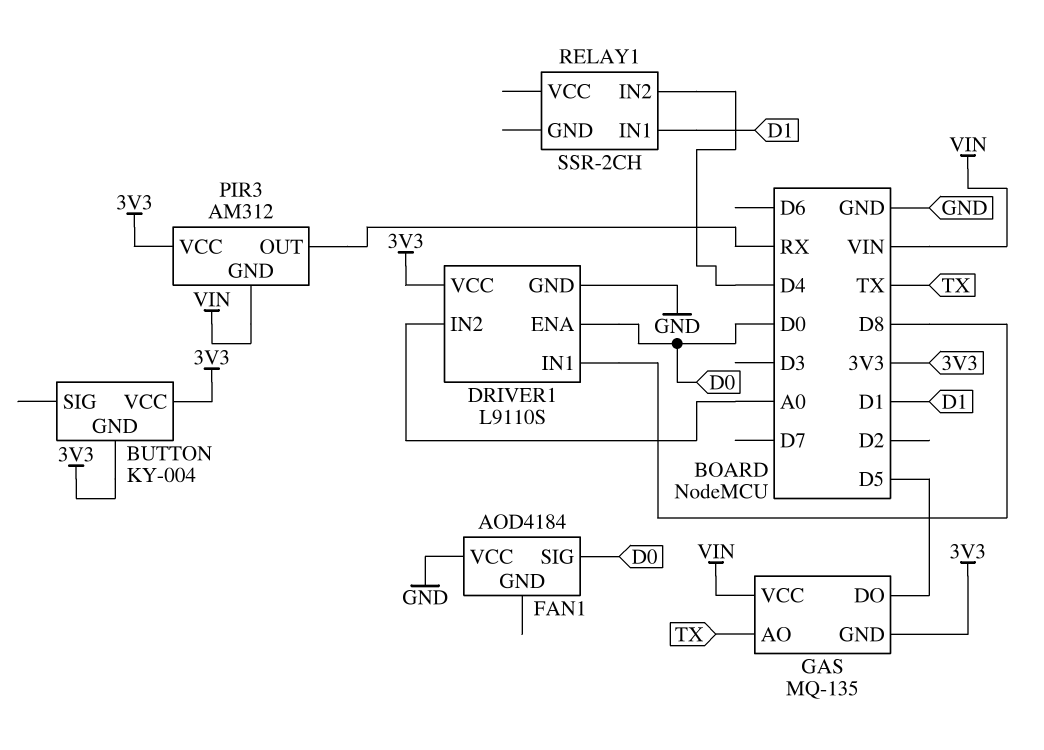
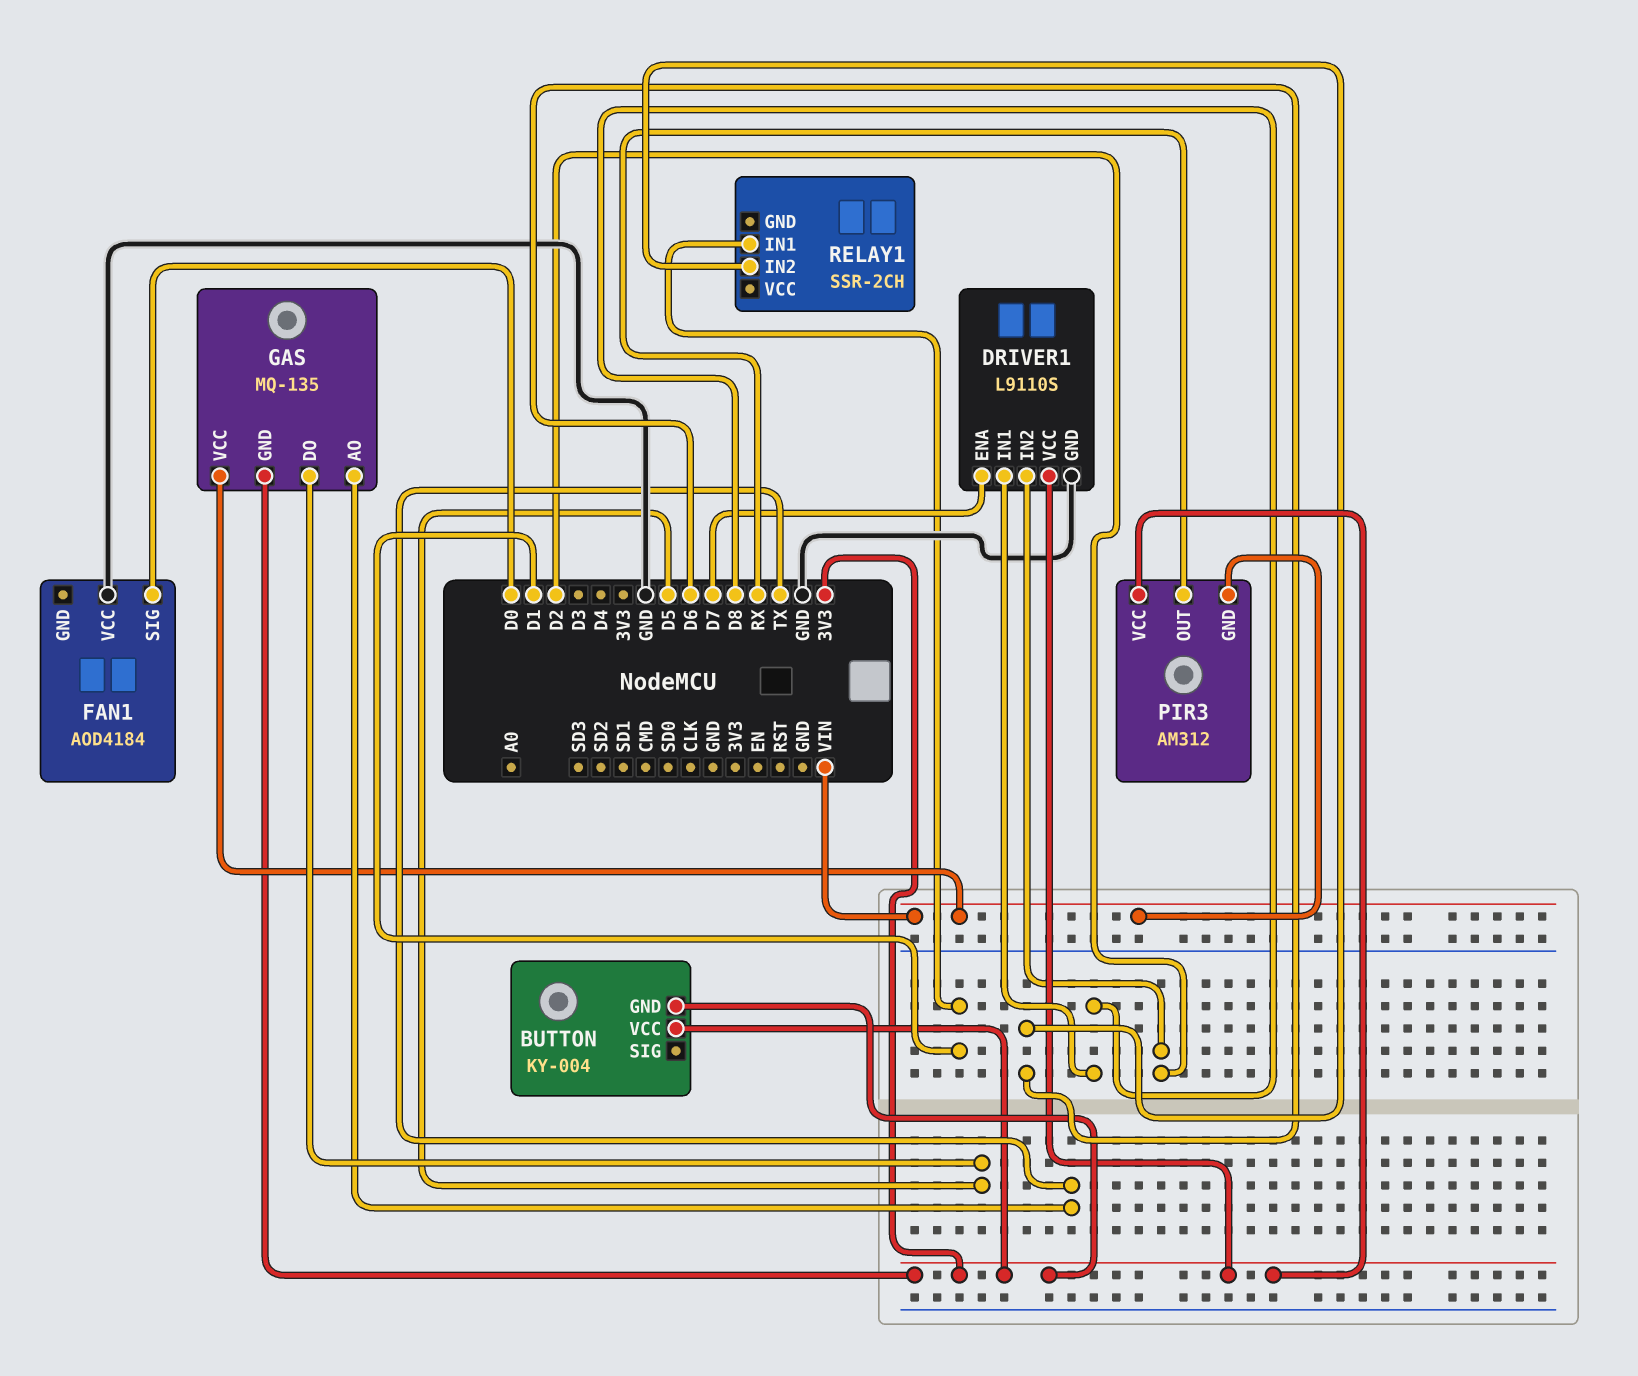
DRIVER1 pin ENA: D0 -> D7
DRIVER1 pin IN2: A0 -> D2
RELAY1 pin IN2: D4 -> D6

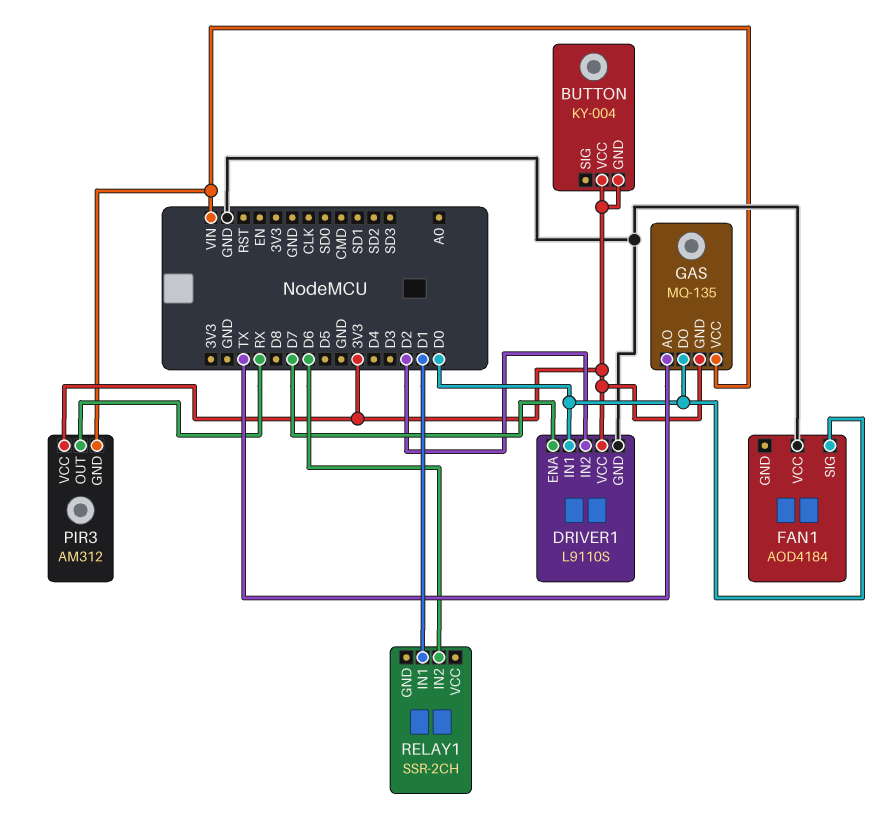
DRIVER1 pin IN1: D8 -> D0
GAS pin DO: D5 -> D0

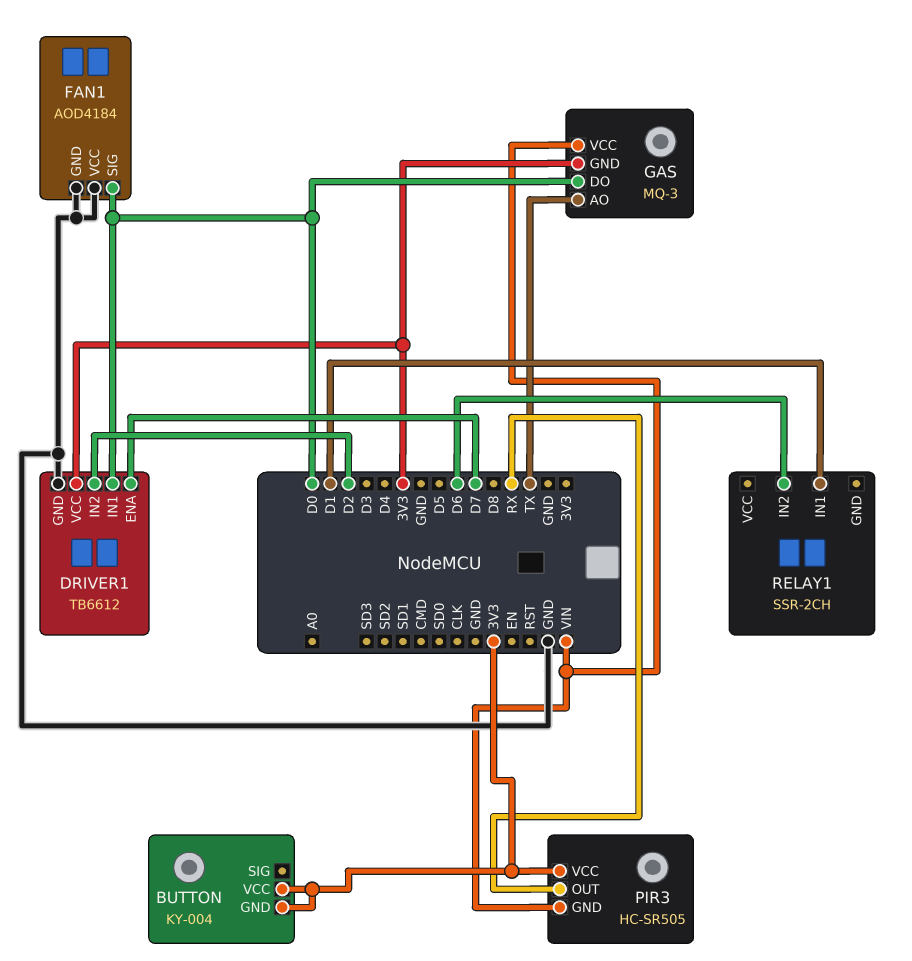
DRIVER1: L9110S -> TB6612
FAN1 pin GND: none -> GND
GAS: MQ-135 -> MQ-3
PIR3: AM312 -> HC-SR505

